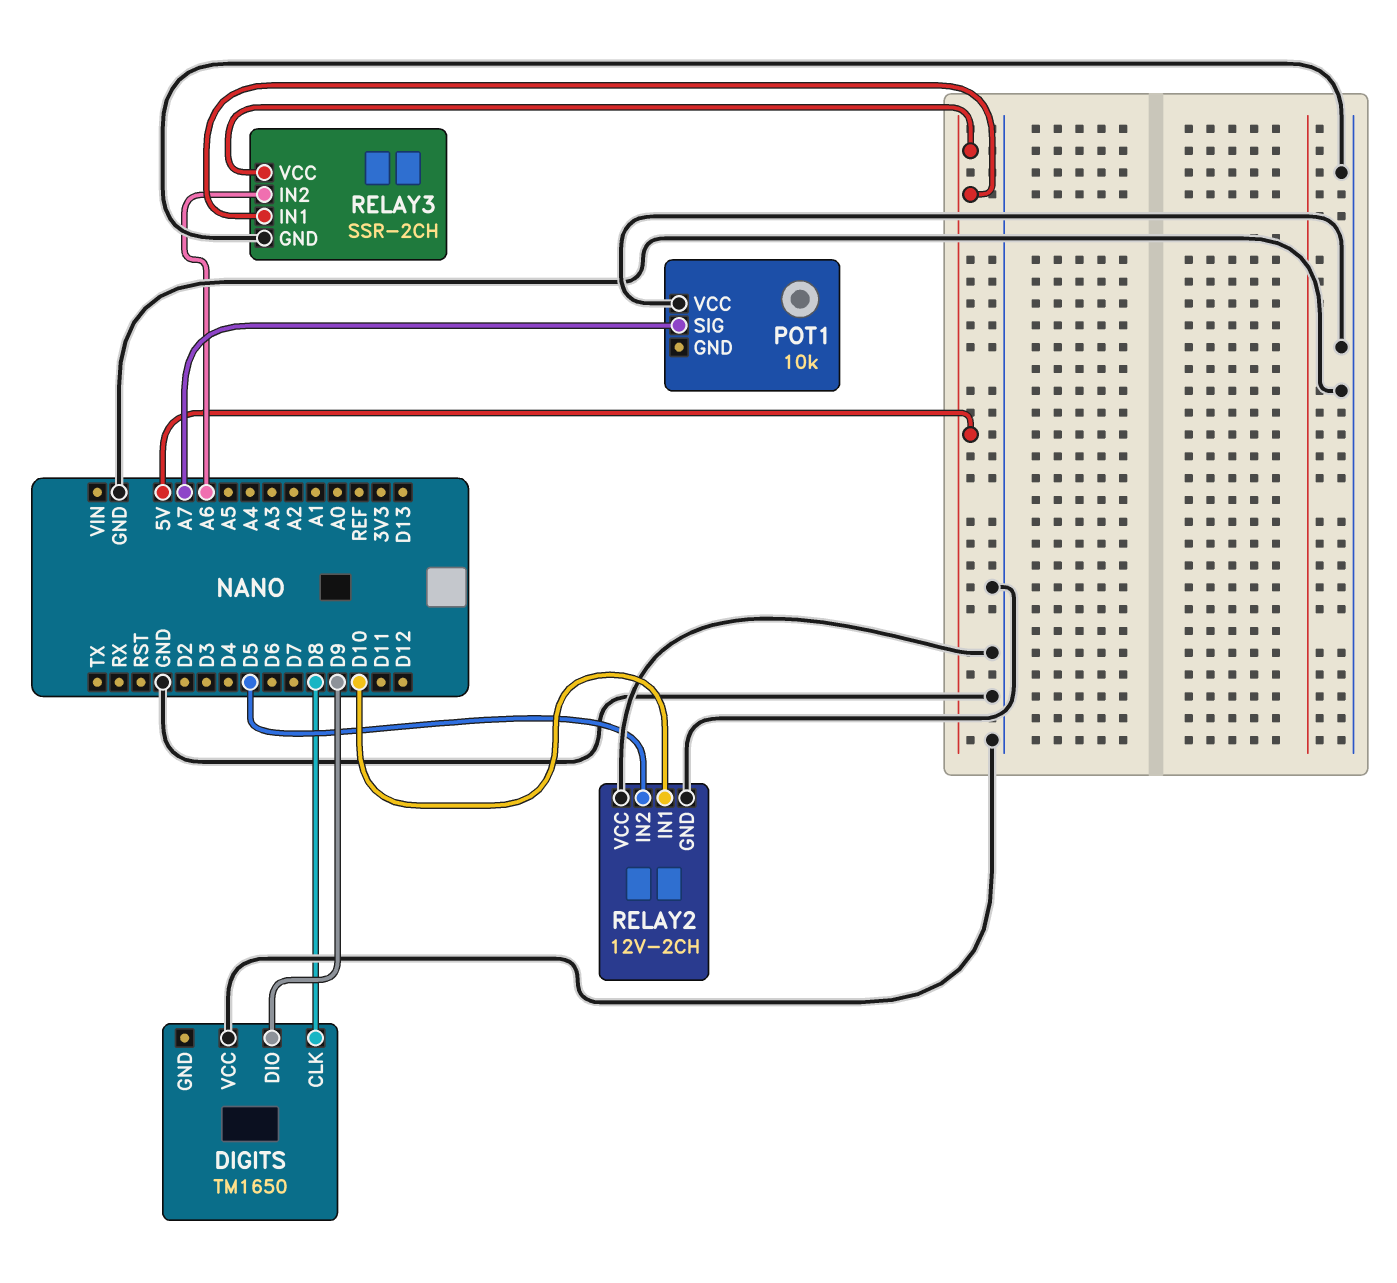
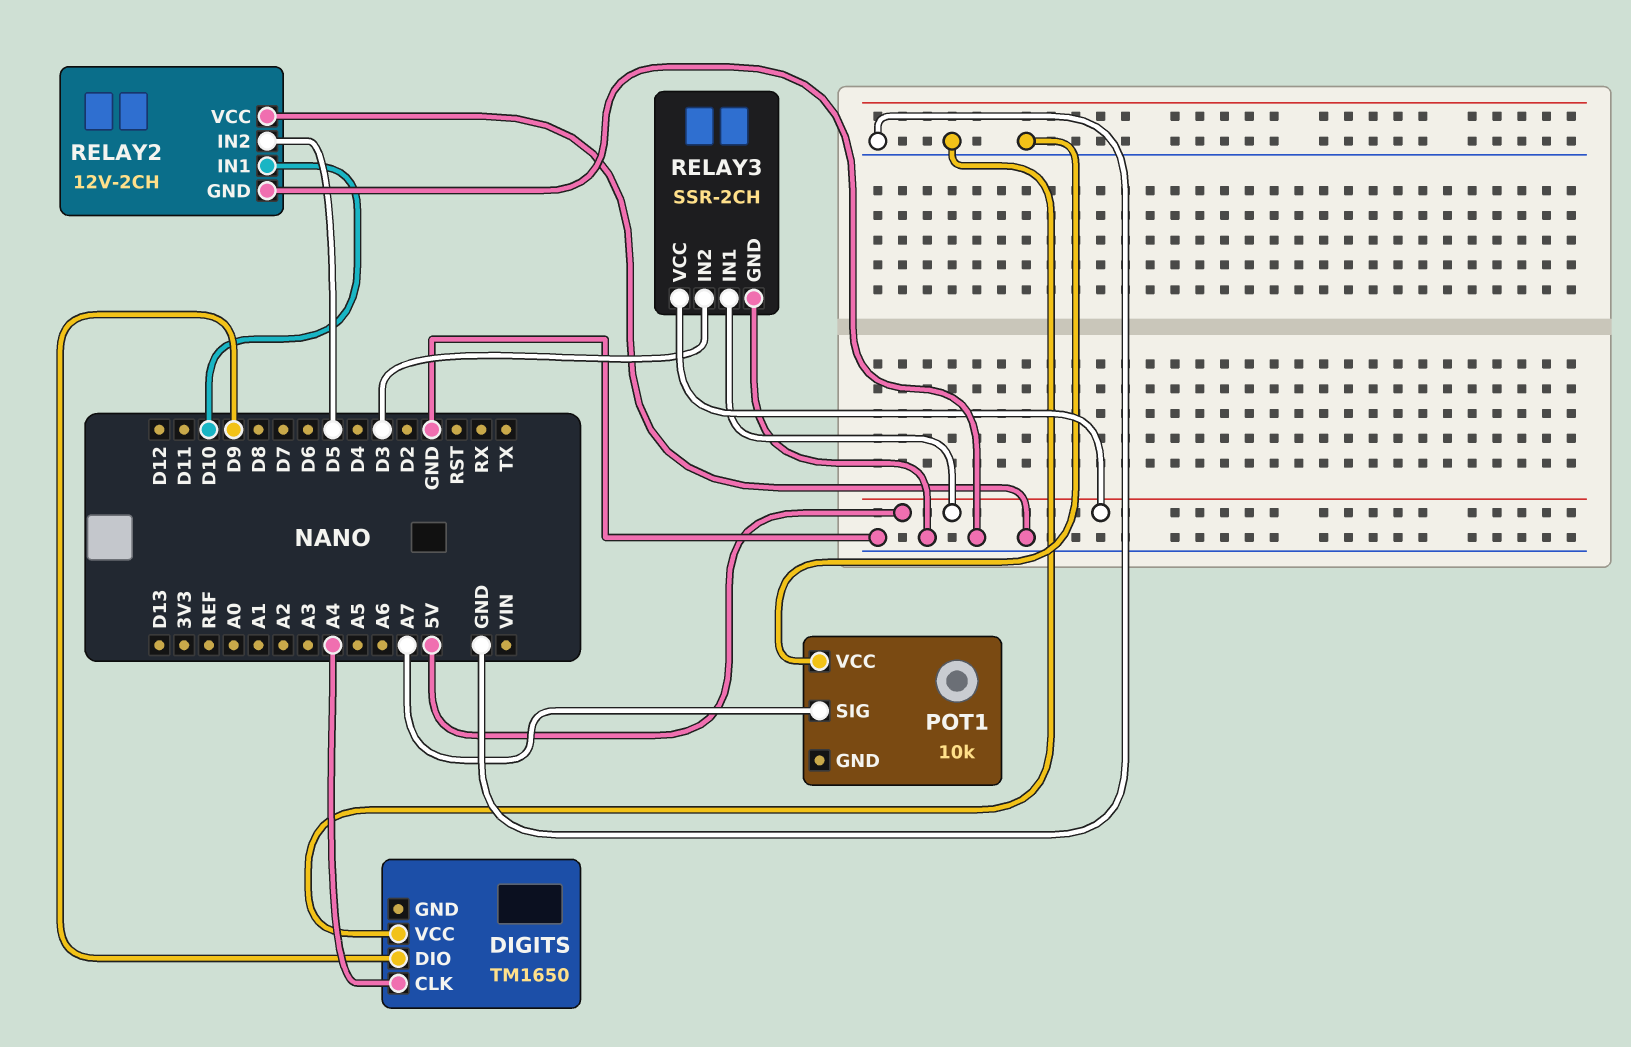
DIGITS pin CLK: D8 -> A4
RELAY3 pin IN2: A6 -> D3

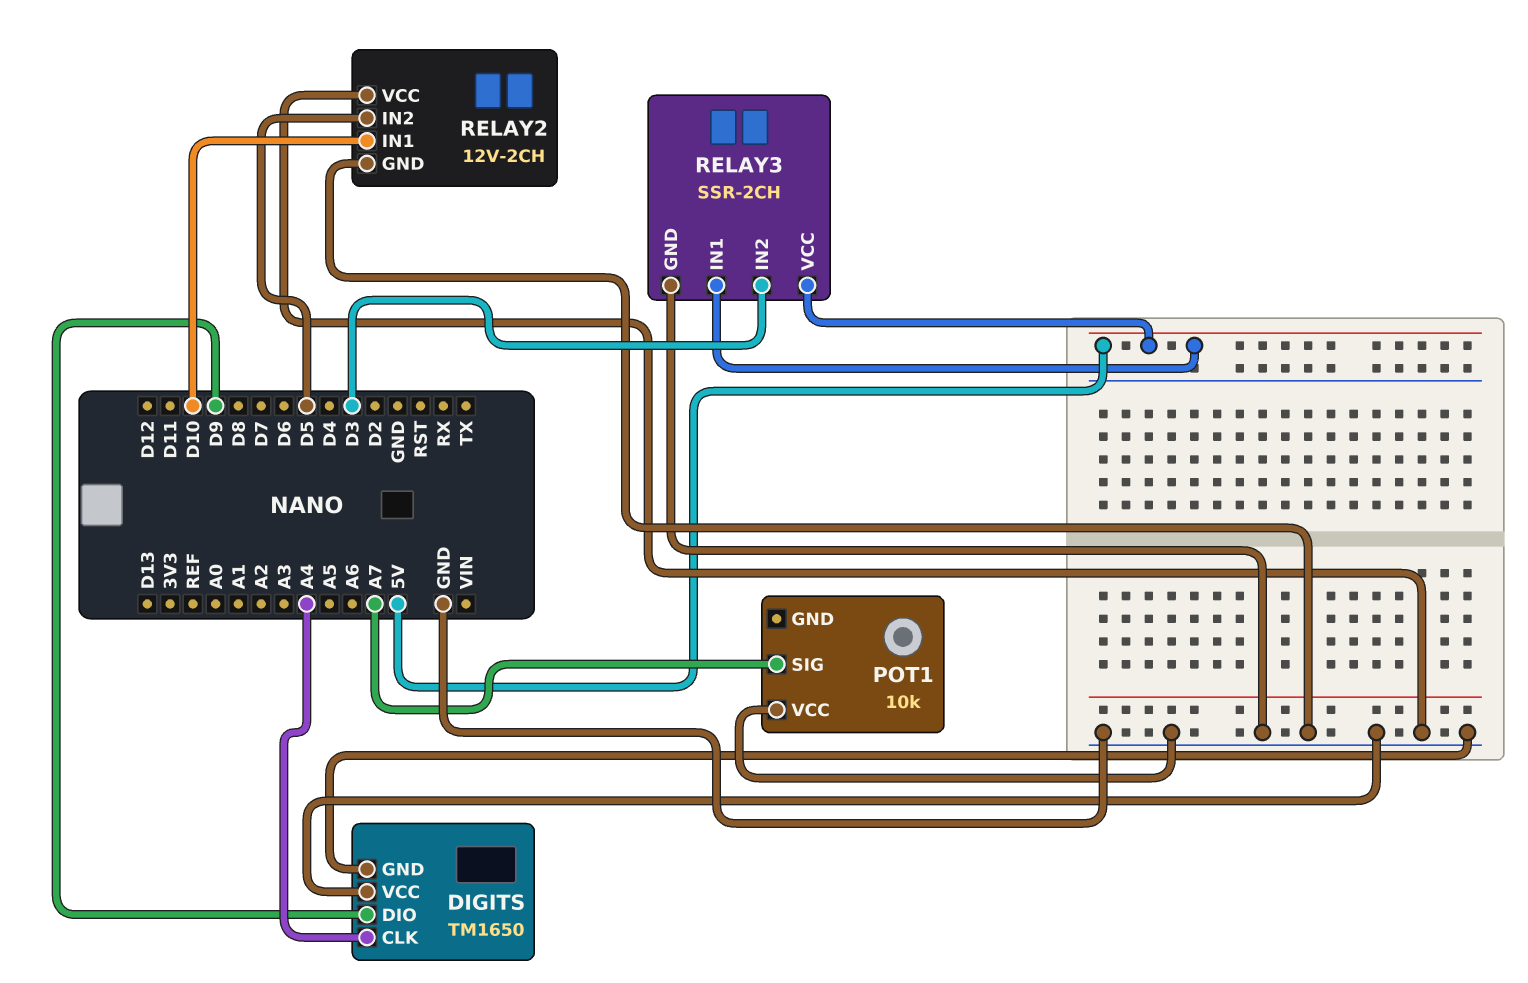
DIGITS pin GND: none -> GND

